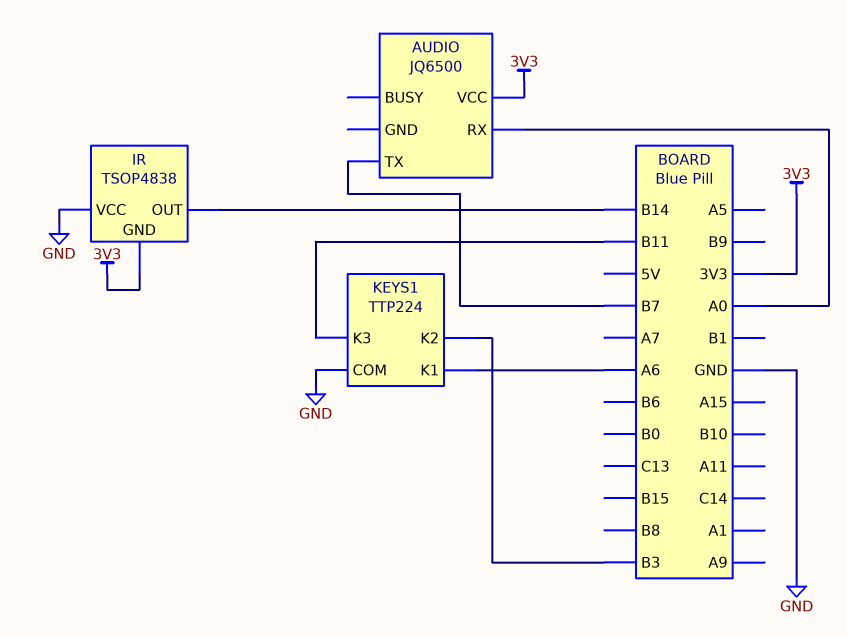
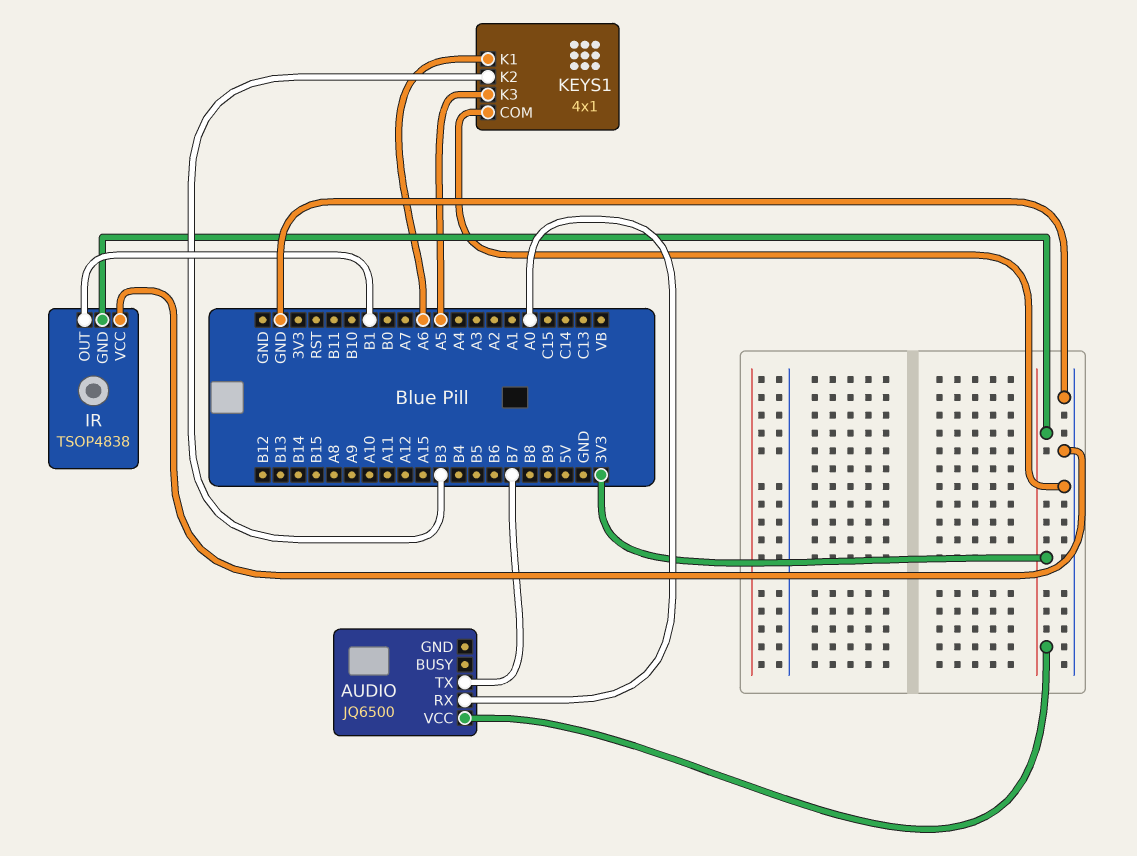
IR pin OUT: B14 -> B1
KEYS1: TTP224 -> 4x1
KEYS1 pin K3: B11 -> A5

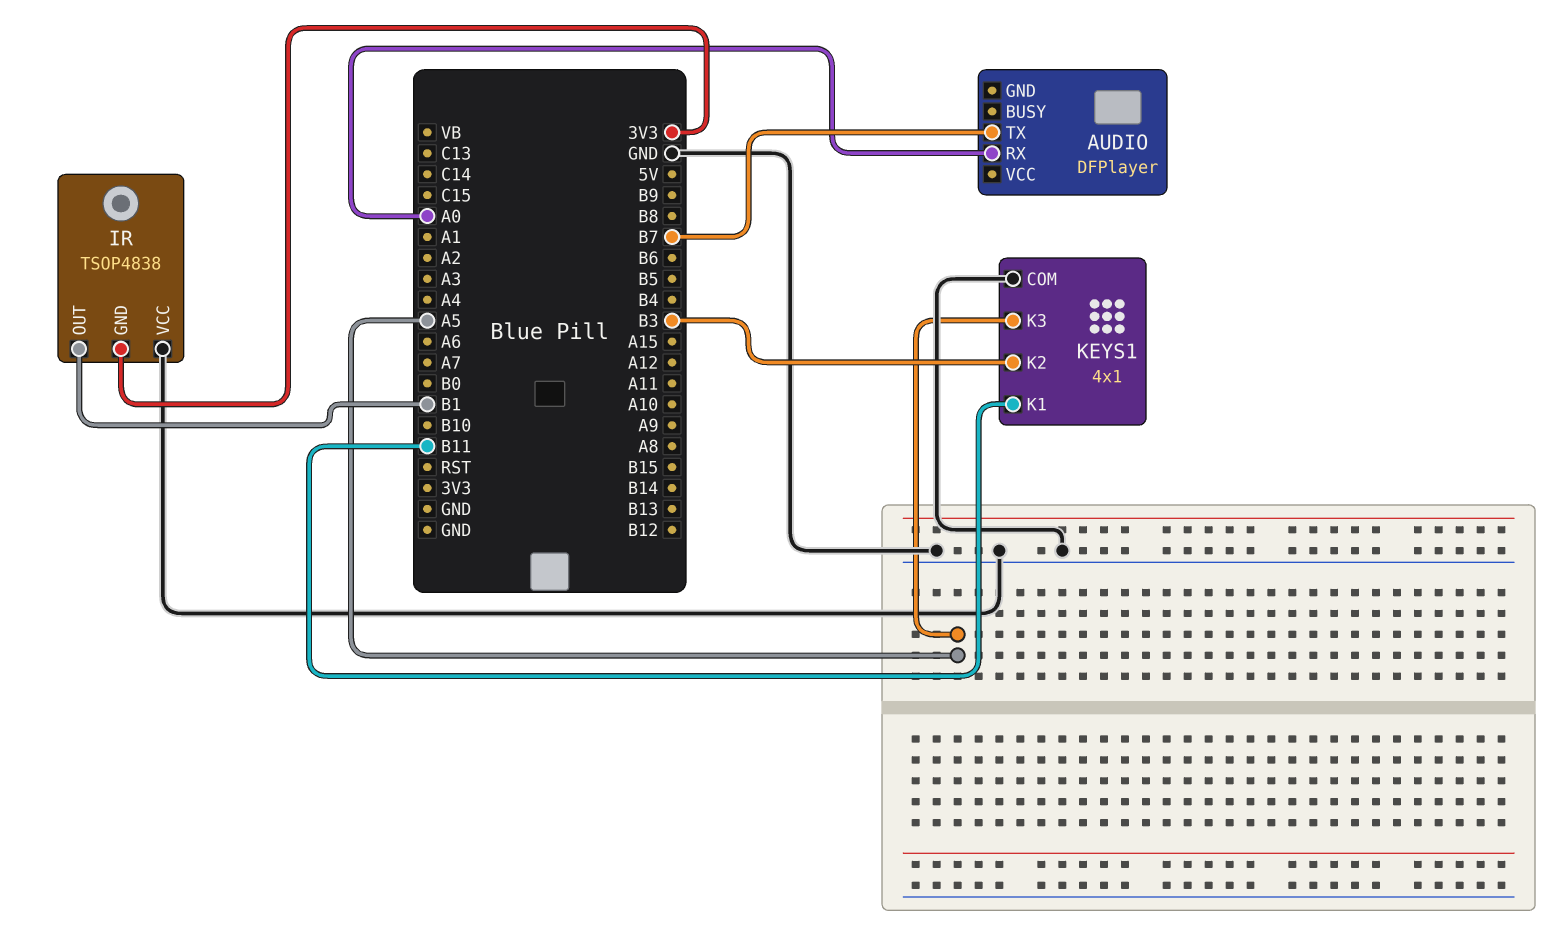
AUDIO: JQ6500 -> DFPlayer
AUDIO pin VCC: 3V3 -> none
KEYS1 pin K1: A6 -> B11

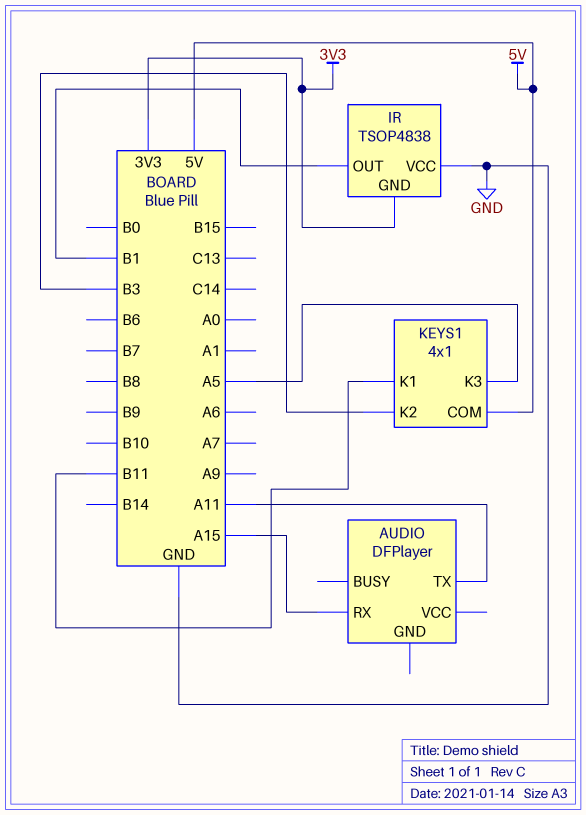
AUDIO pin RX: A0 -> A15
AUDIO pin TX: B7 -> A11
KEYS1 pin COM: GND -> 5V

